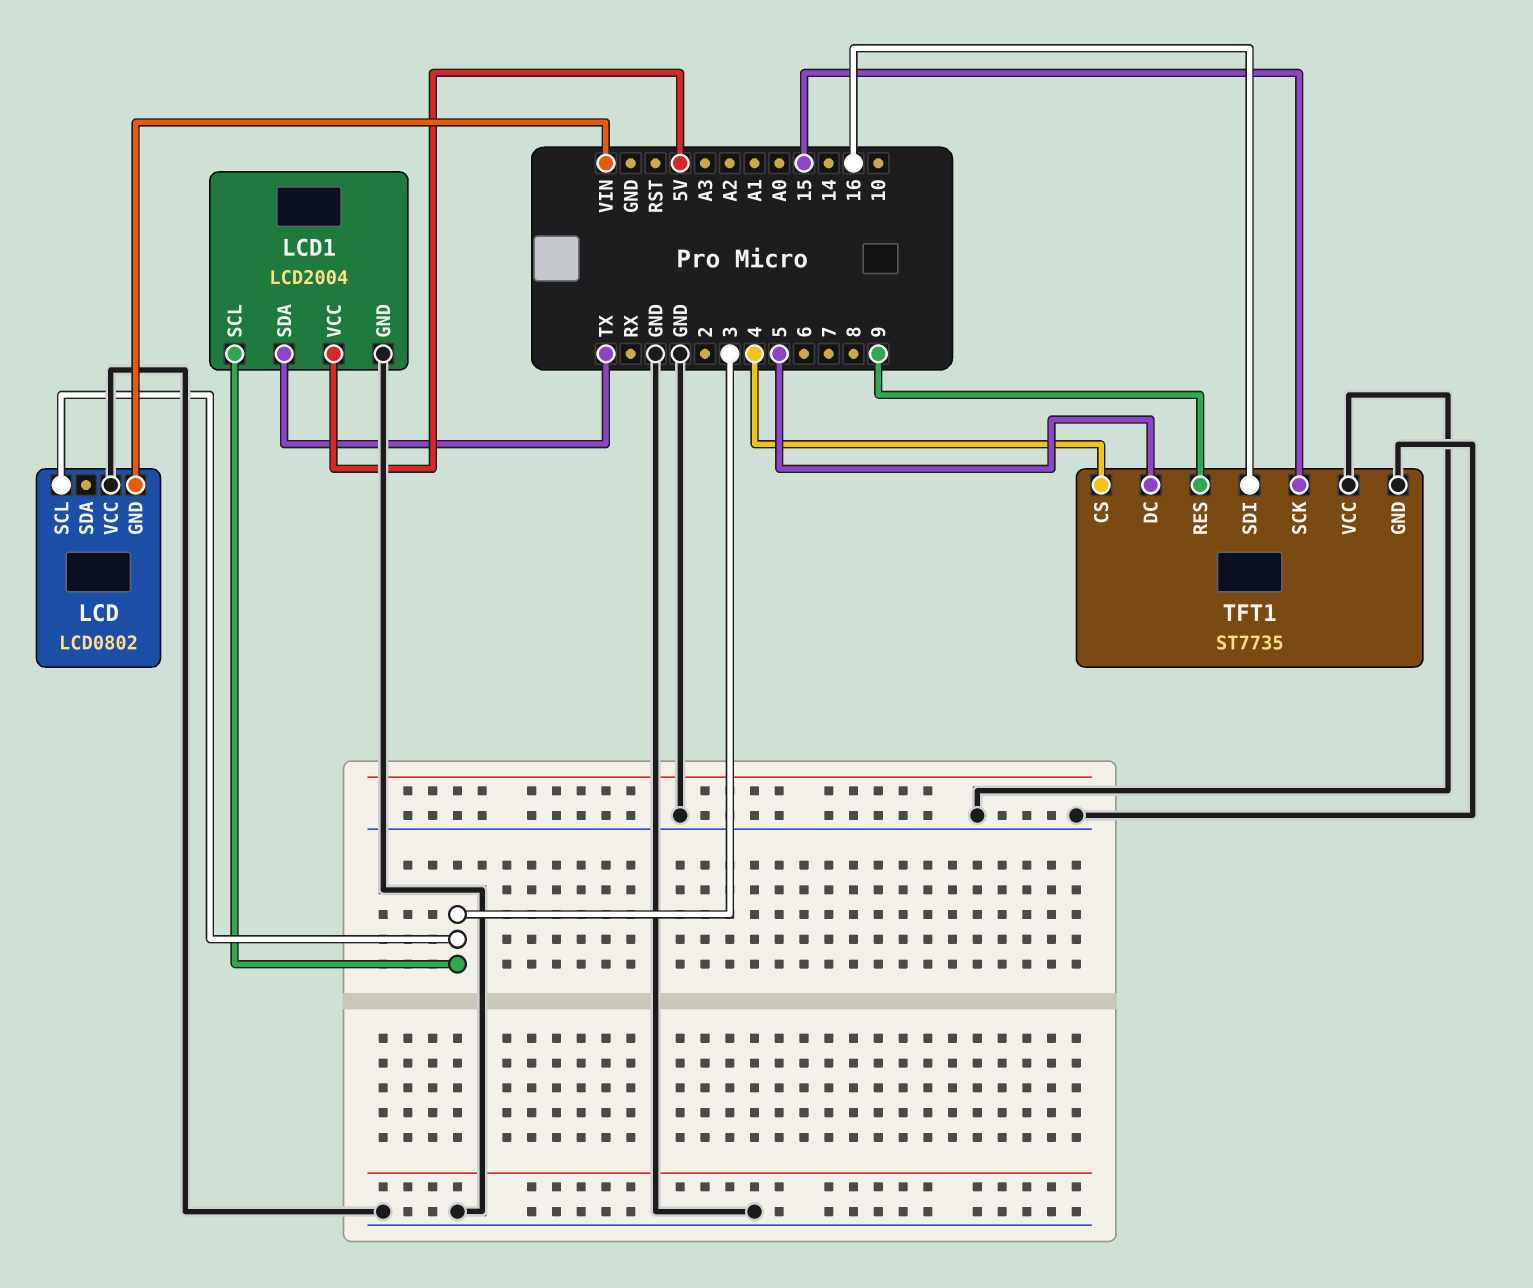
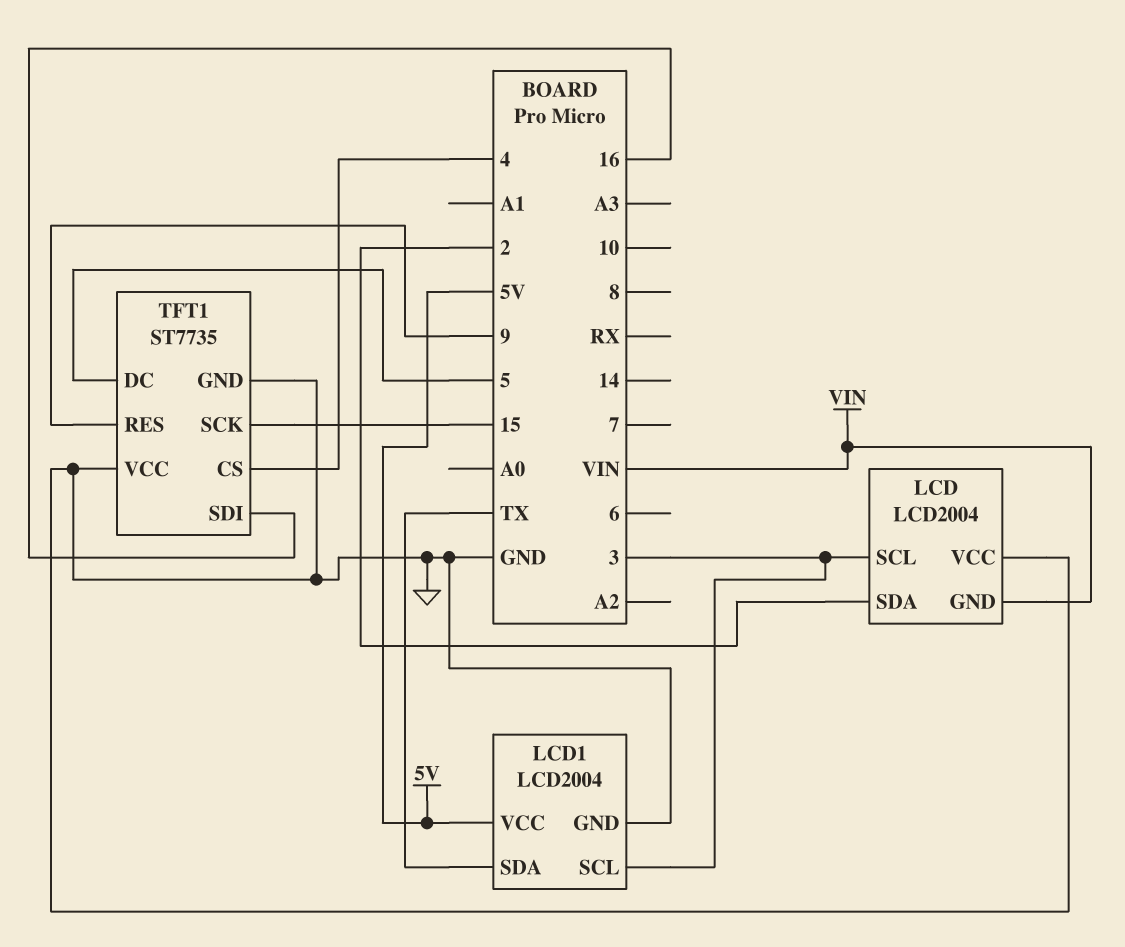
LCD: LCD0802 -> LCD2004
LCD pin SDA: none -> 2

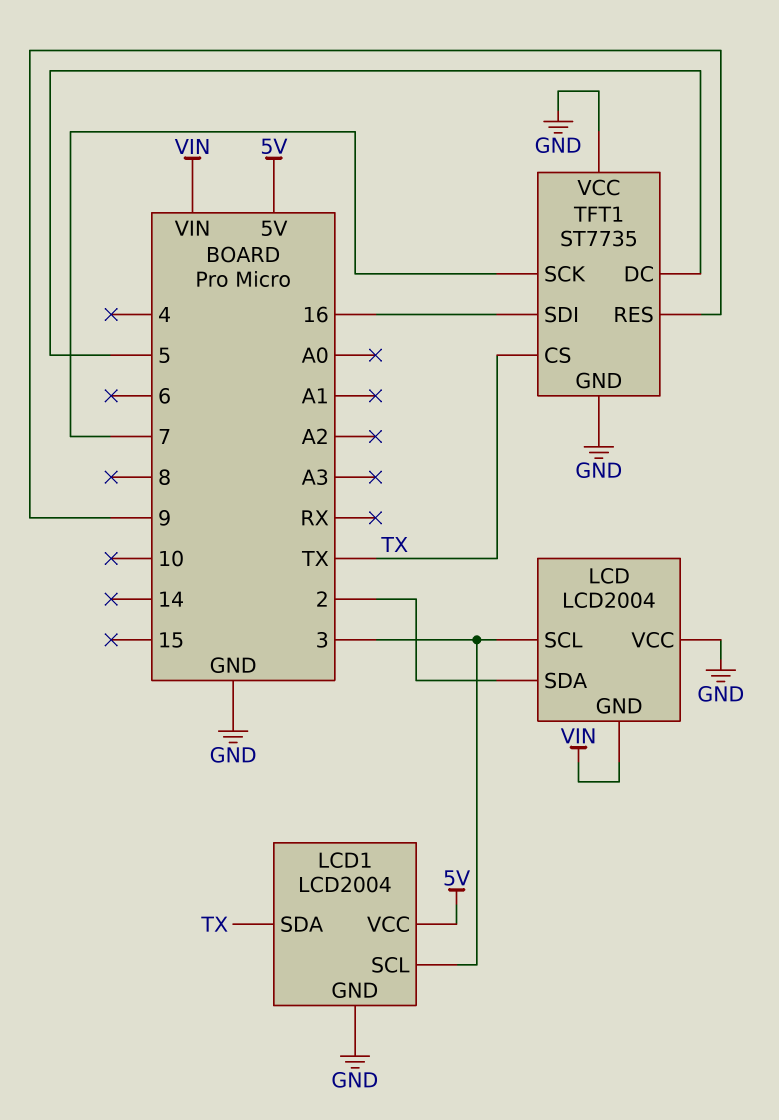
TFT1 pin CS: 4 -> TX
TFT1 pin SCK: 15 -> 7

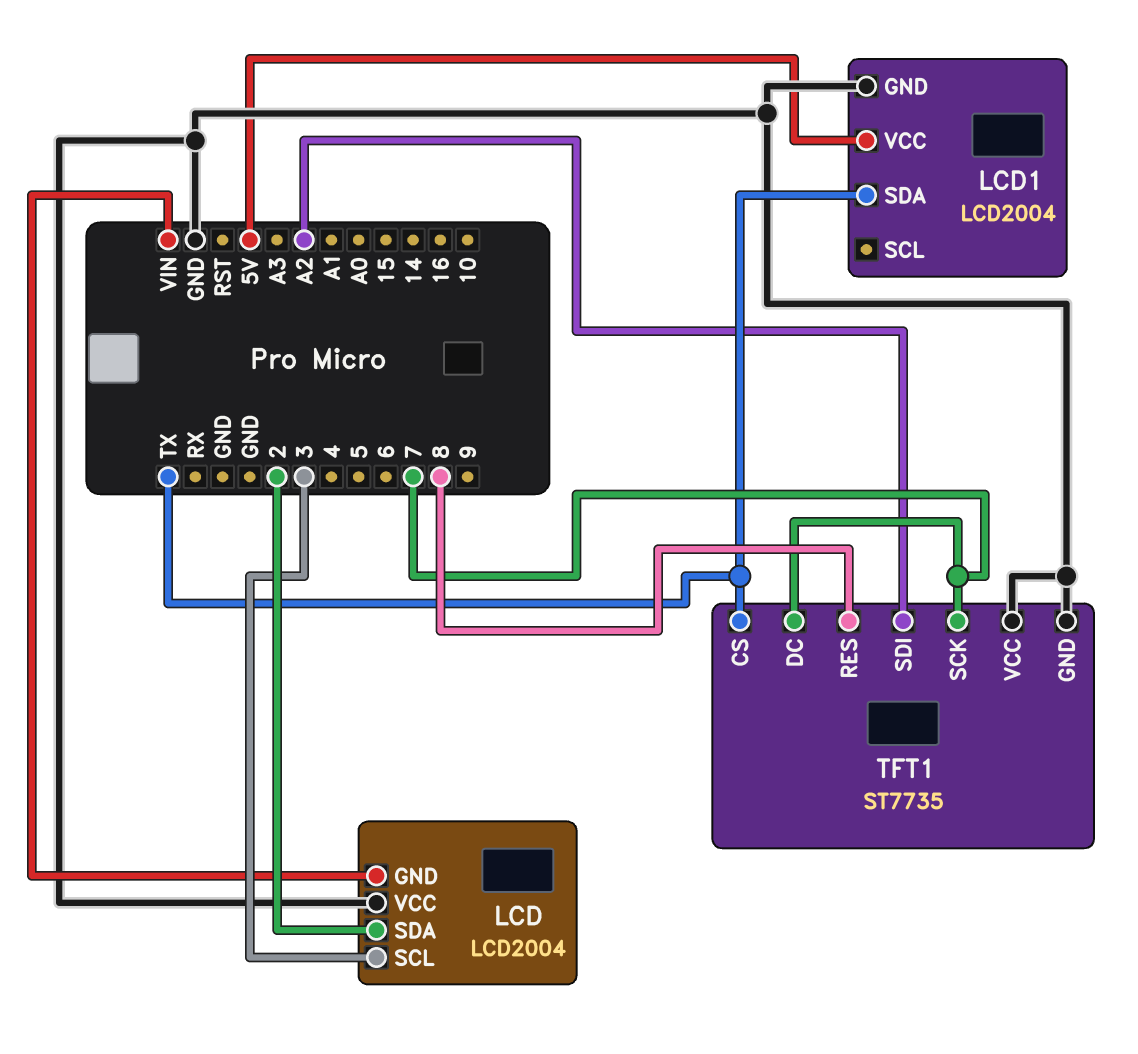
LCD1 pin SCL: 3 -> none
TFT1 pin DC: 5 -> 7
TFT1 pin RES: 9 -> 8
TFT1 pin SDI: 16 -> A2

